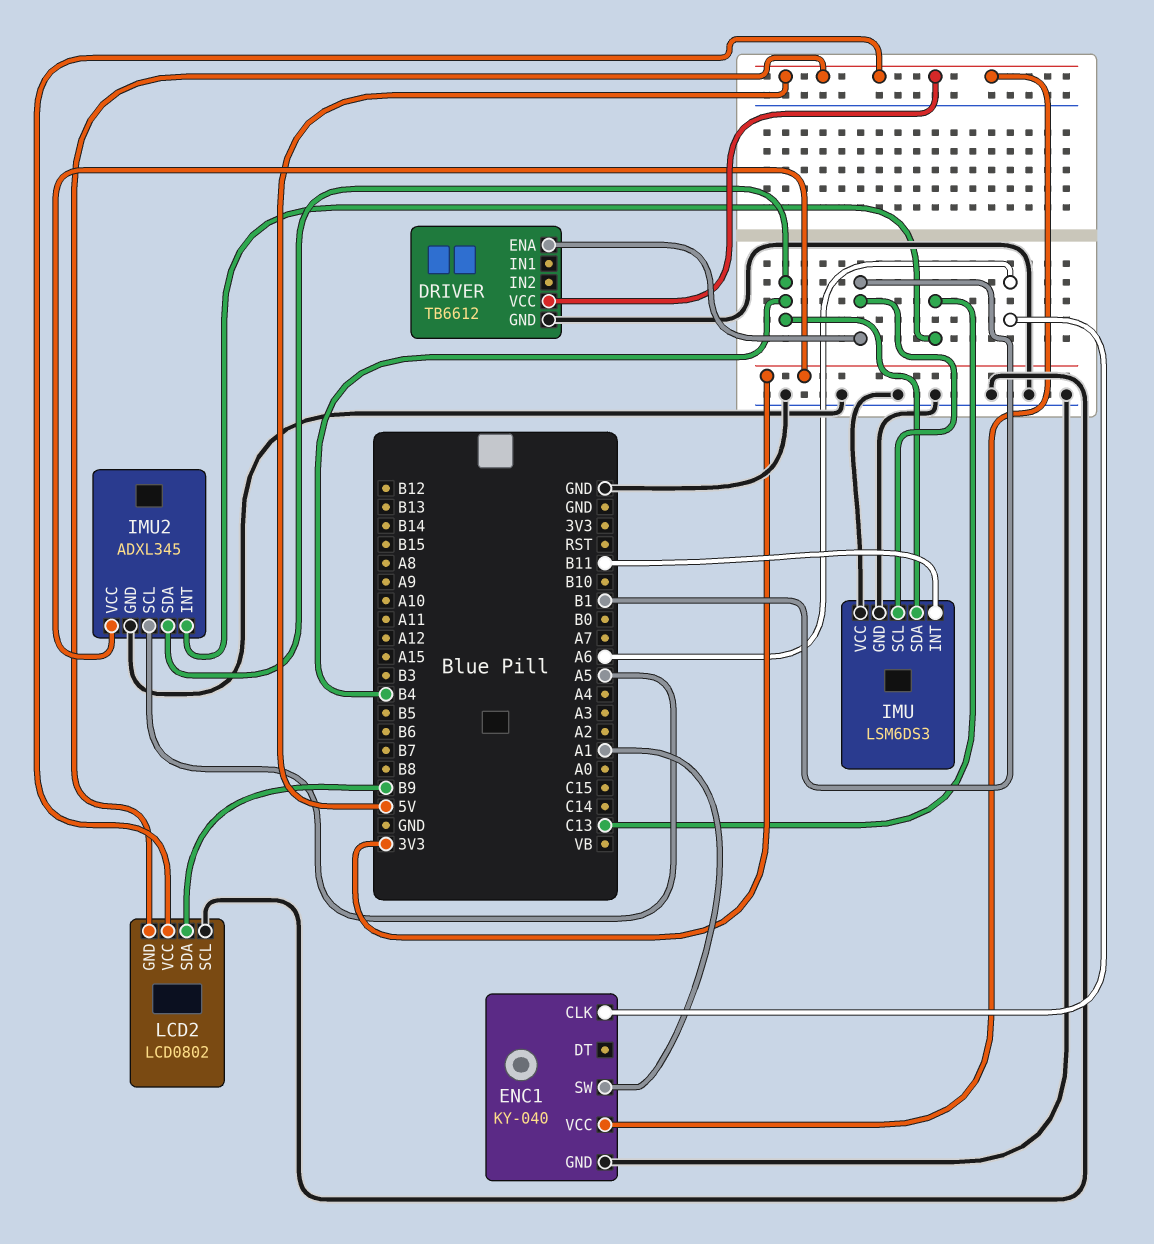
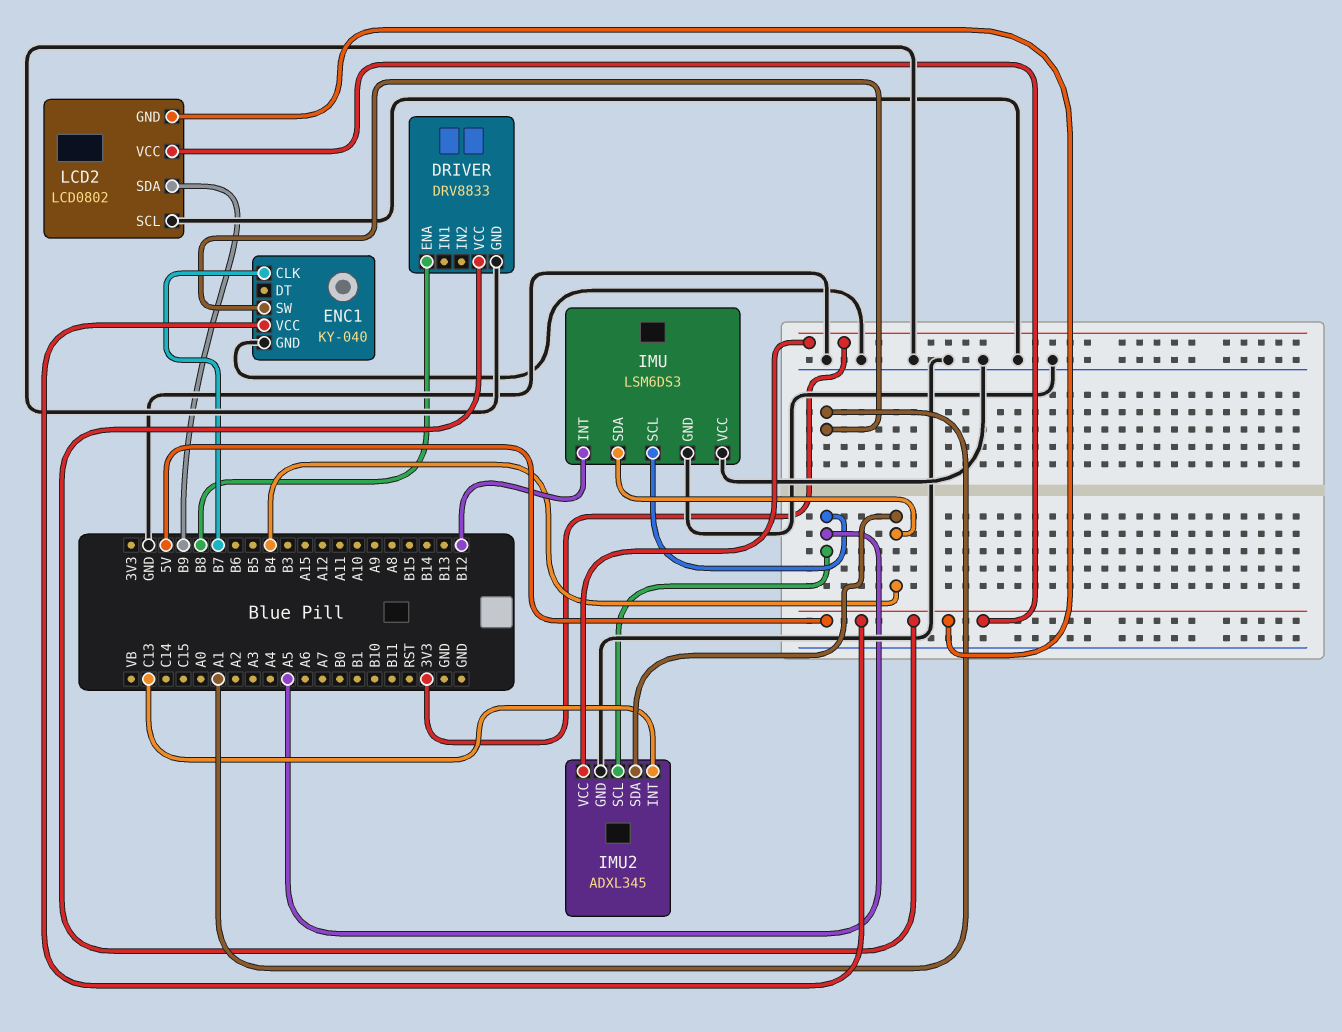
DRIVER: TB6612 -> DRV8833
DRIVER pin ENA: B1 -> B8
ENC1 pin CLK: A6 -> B7
IMU pin INT: B11 -> B12
IMU pin SCL: B1 -> A5

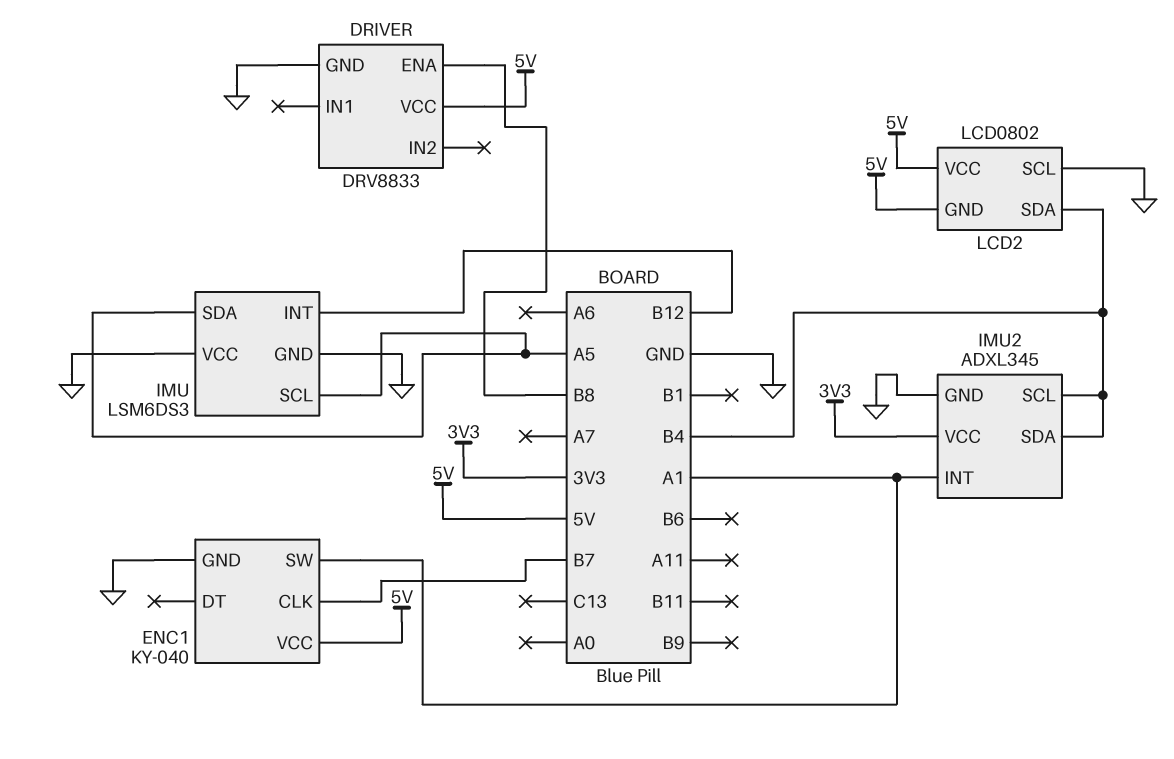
IMU pin SDA: B4 -> A5
IMU2 pin INT: C13 -> A1
IMU2 pin SCL: A5 -> B4
LCD2 pin SDA: B9 -> B4

